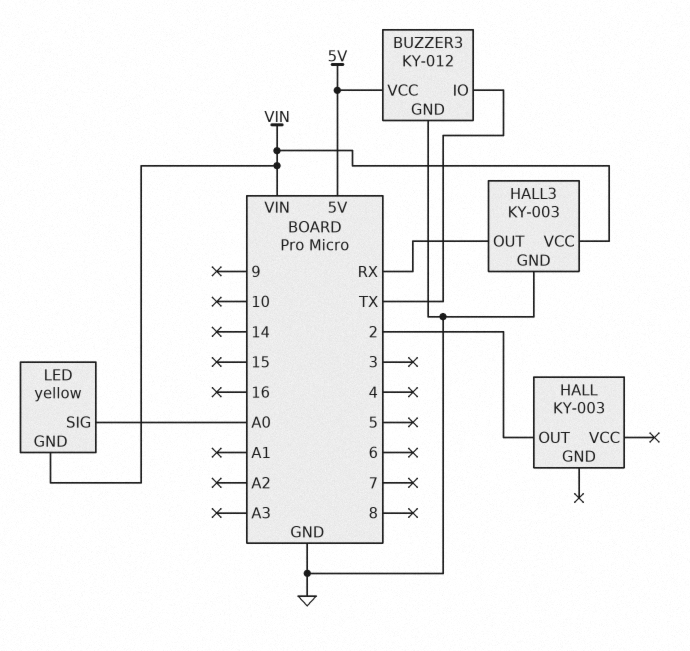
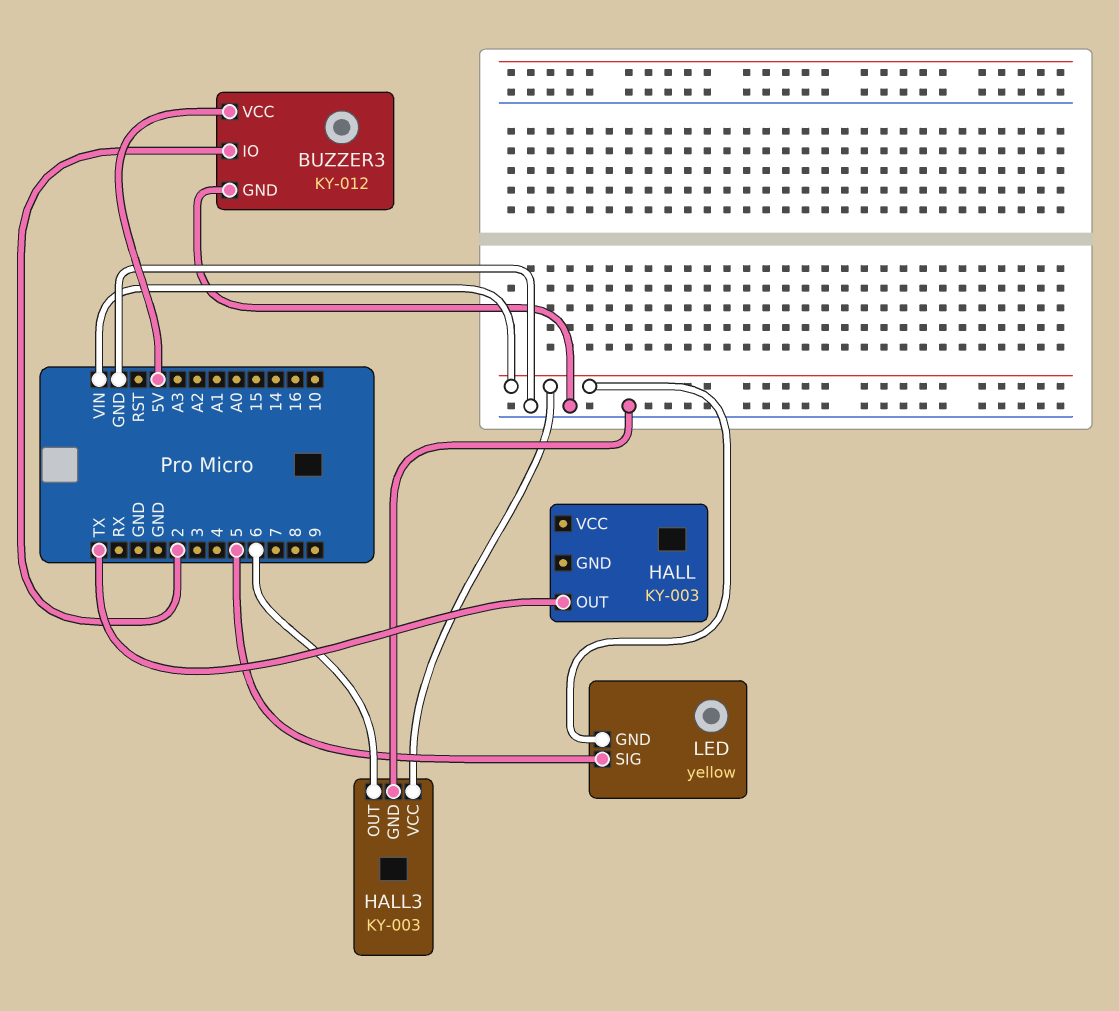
BUZZER3 pin IO: TX -> 2
HALL pin OUT: 2 -> TX
HALL3 pin OUT: RX -> 6
LED pin SIG: A0 -> 5

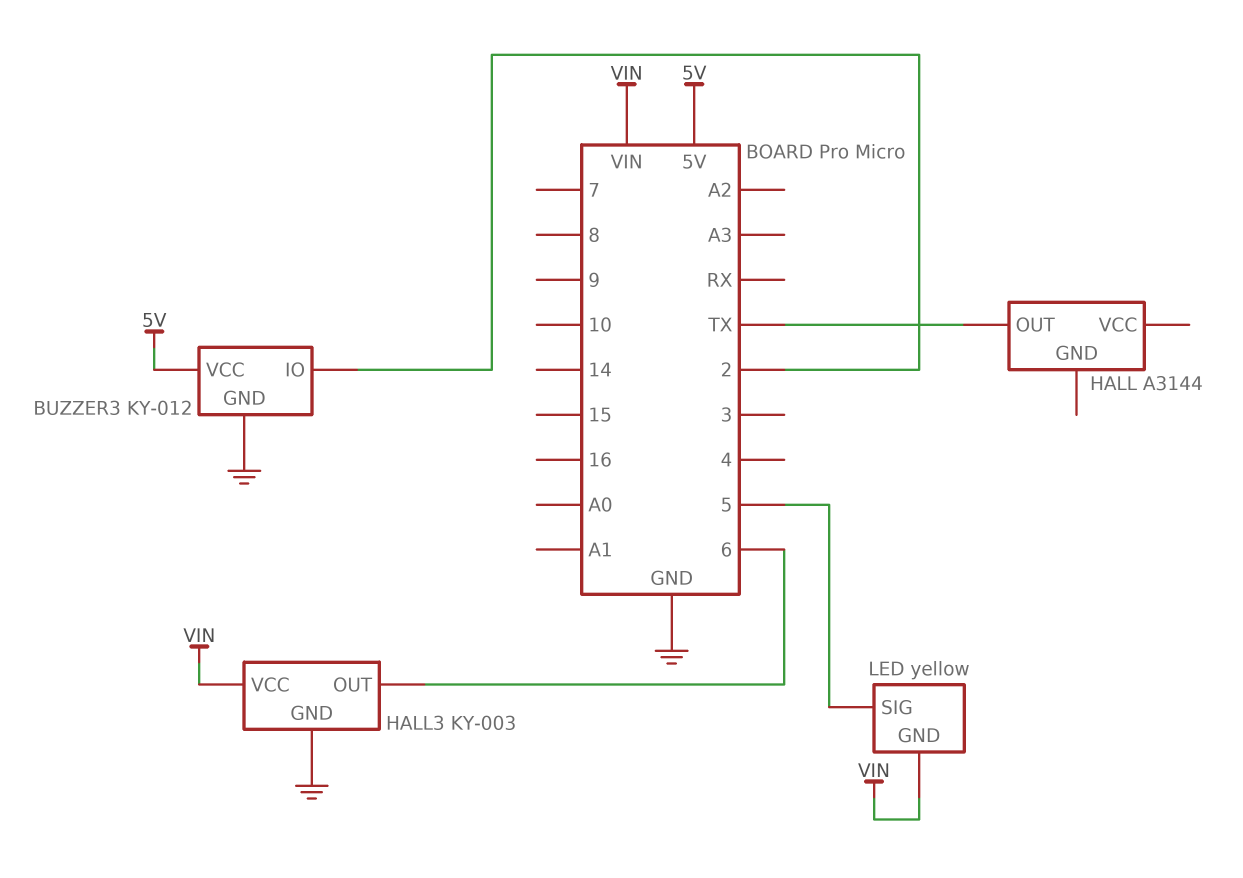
HALL: KY-003 -> A3144

